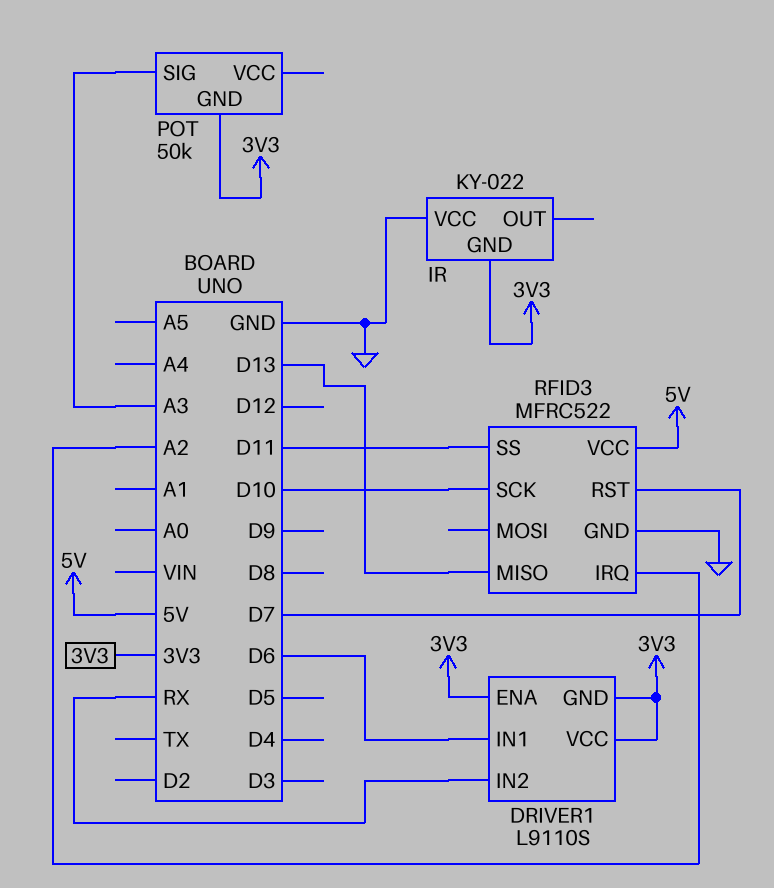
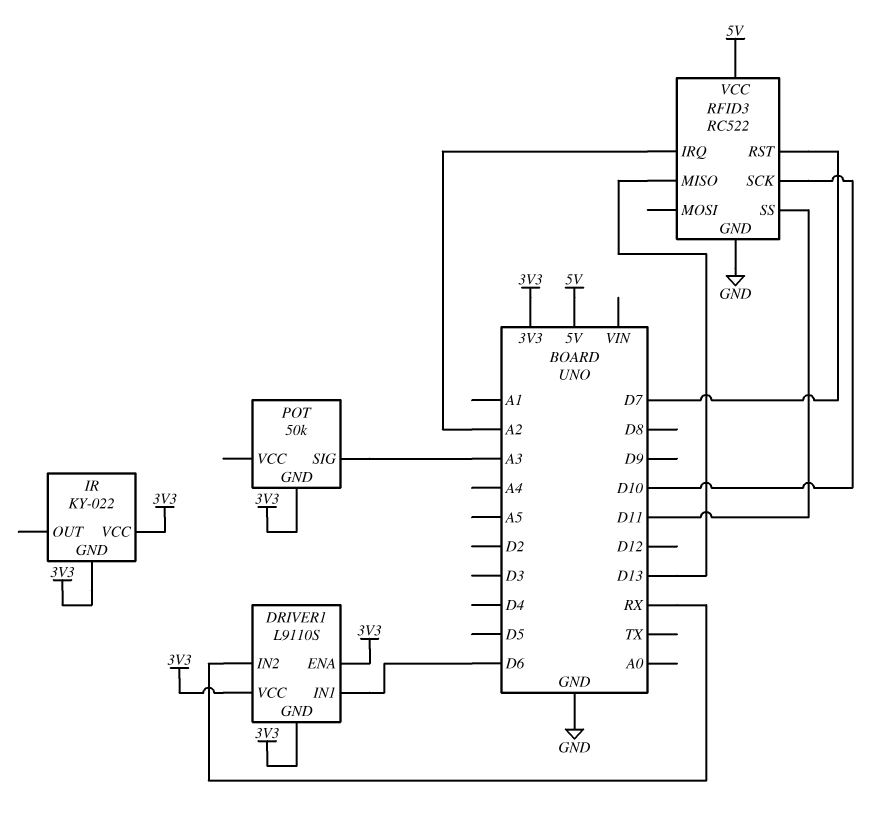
IR pin VCC: GND -> 3V3
RFID3: MFRC522 -> RC522

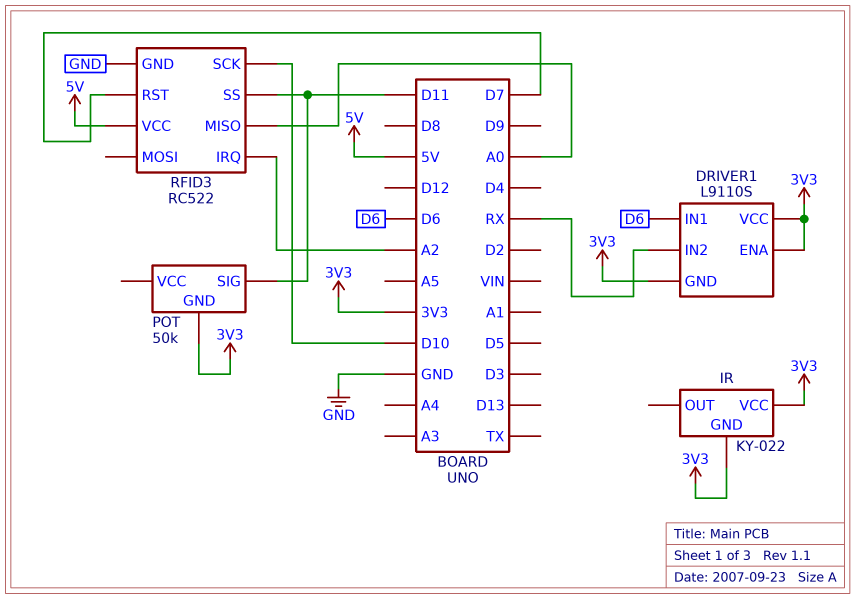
POT pin SIG: A3 -> D11
RFID3 pin MISO: D13 -> A0

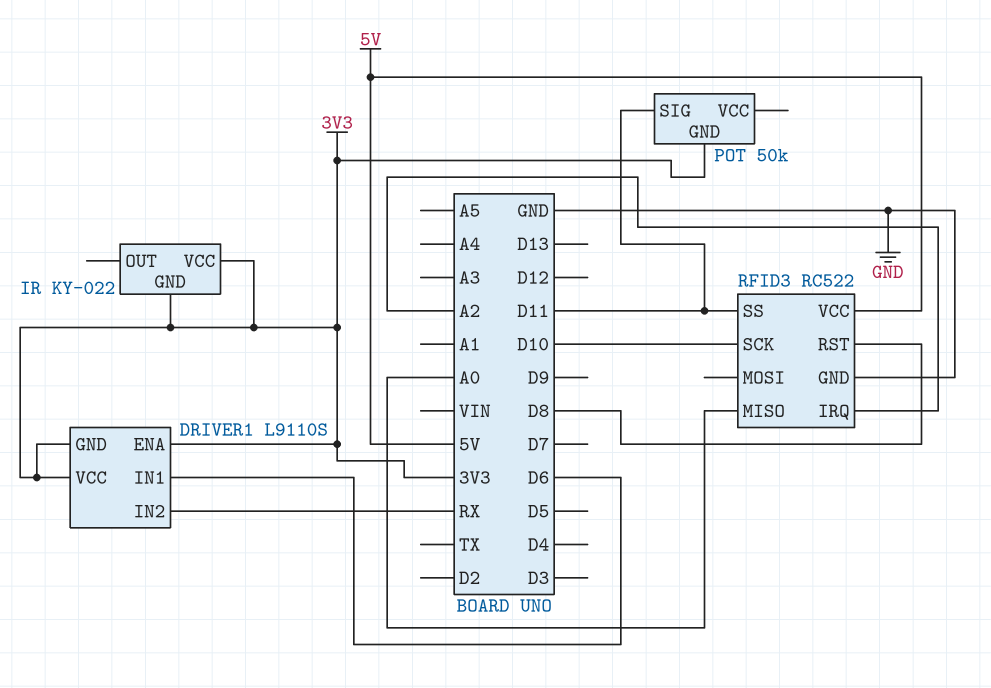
RFID3 pin RST: D7 -> D8

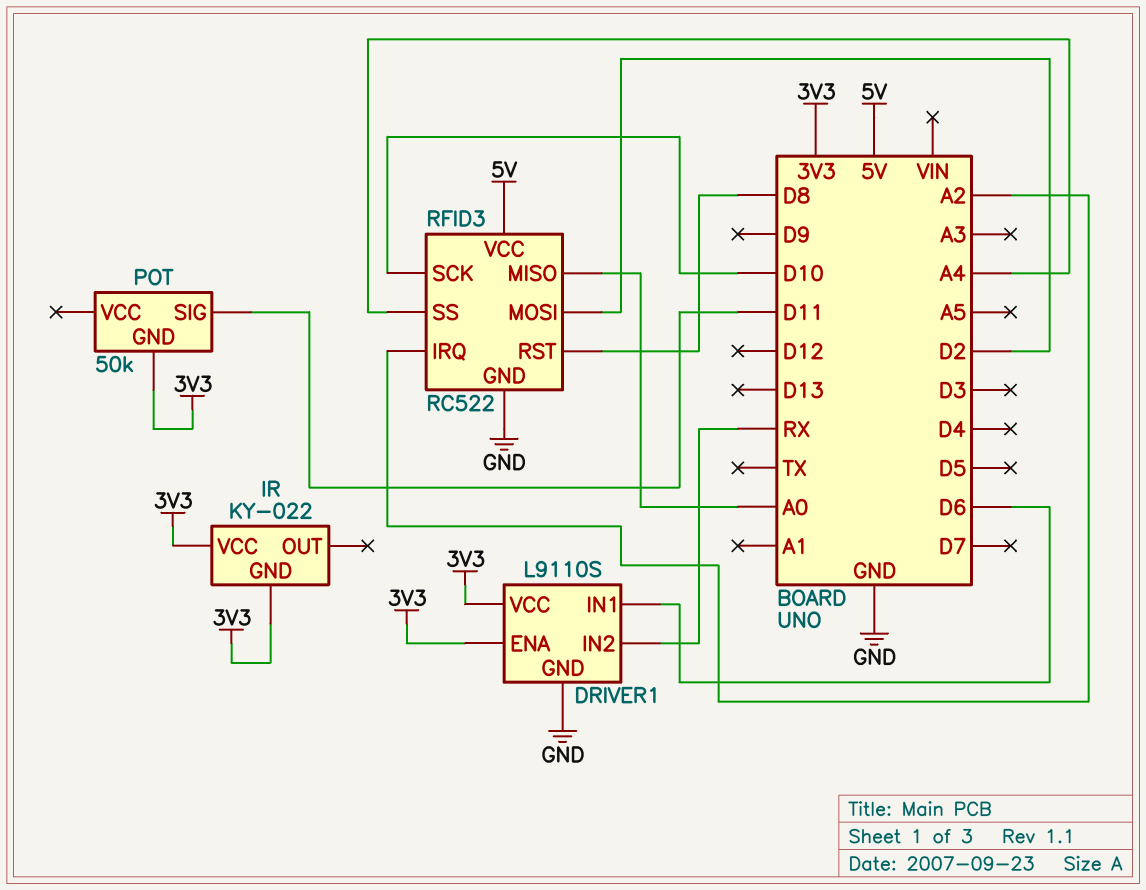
DRIVER1 pin GND: 3V3 -> GND
RFID3 pin MOSI: none -> D2
RFID3 pin SS: D11 -> A4

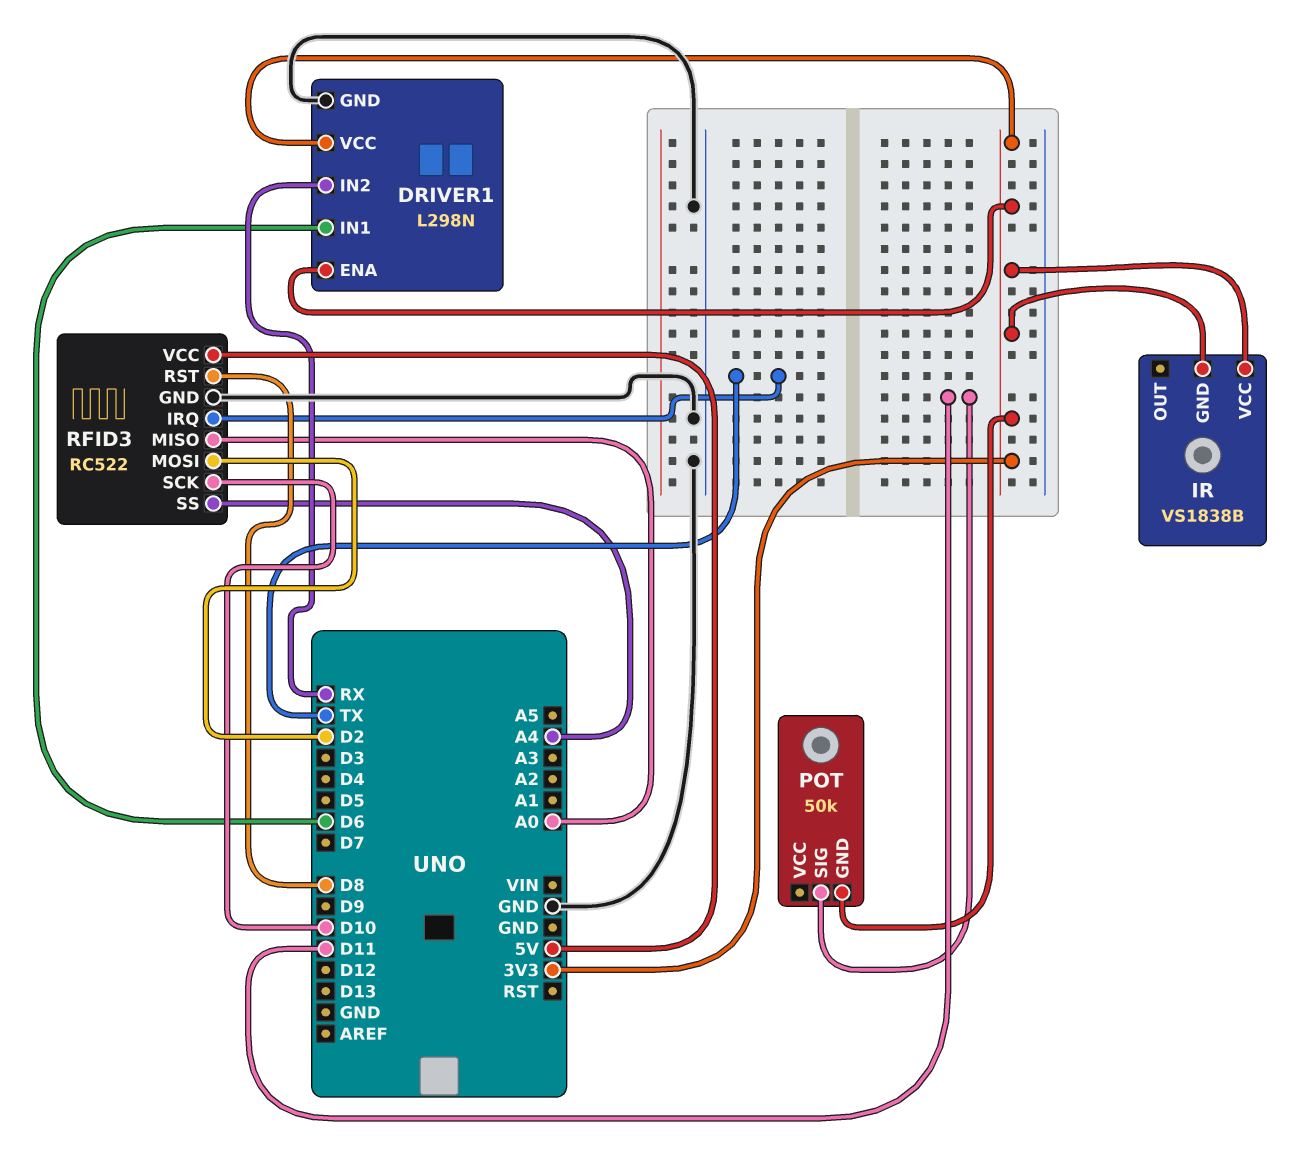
DRIVER1: L9110S -> L298N
IR: KY-022 -> VS1838B
RFID3 pin IRQ: A2 -> TX

